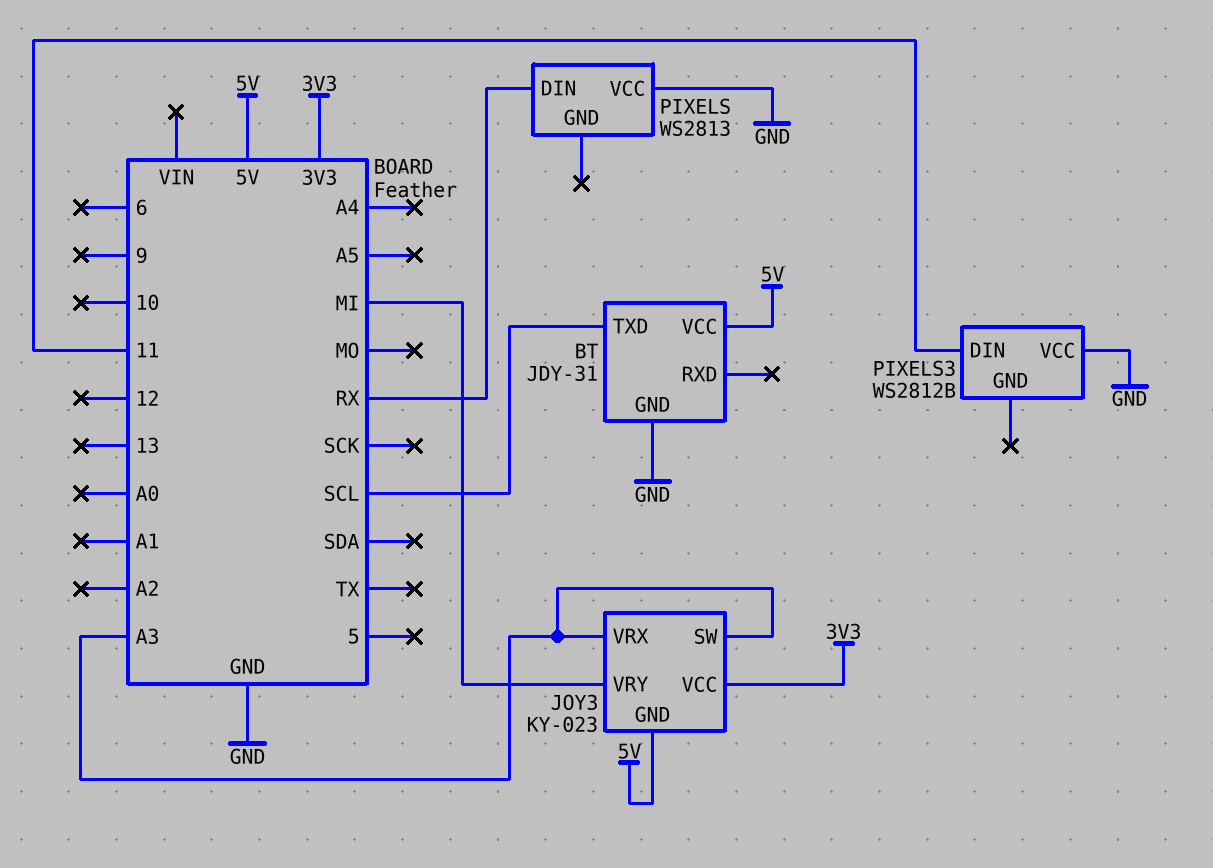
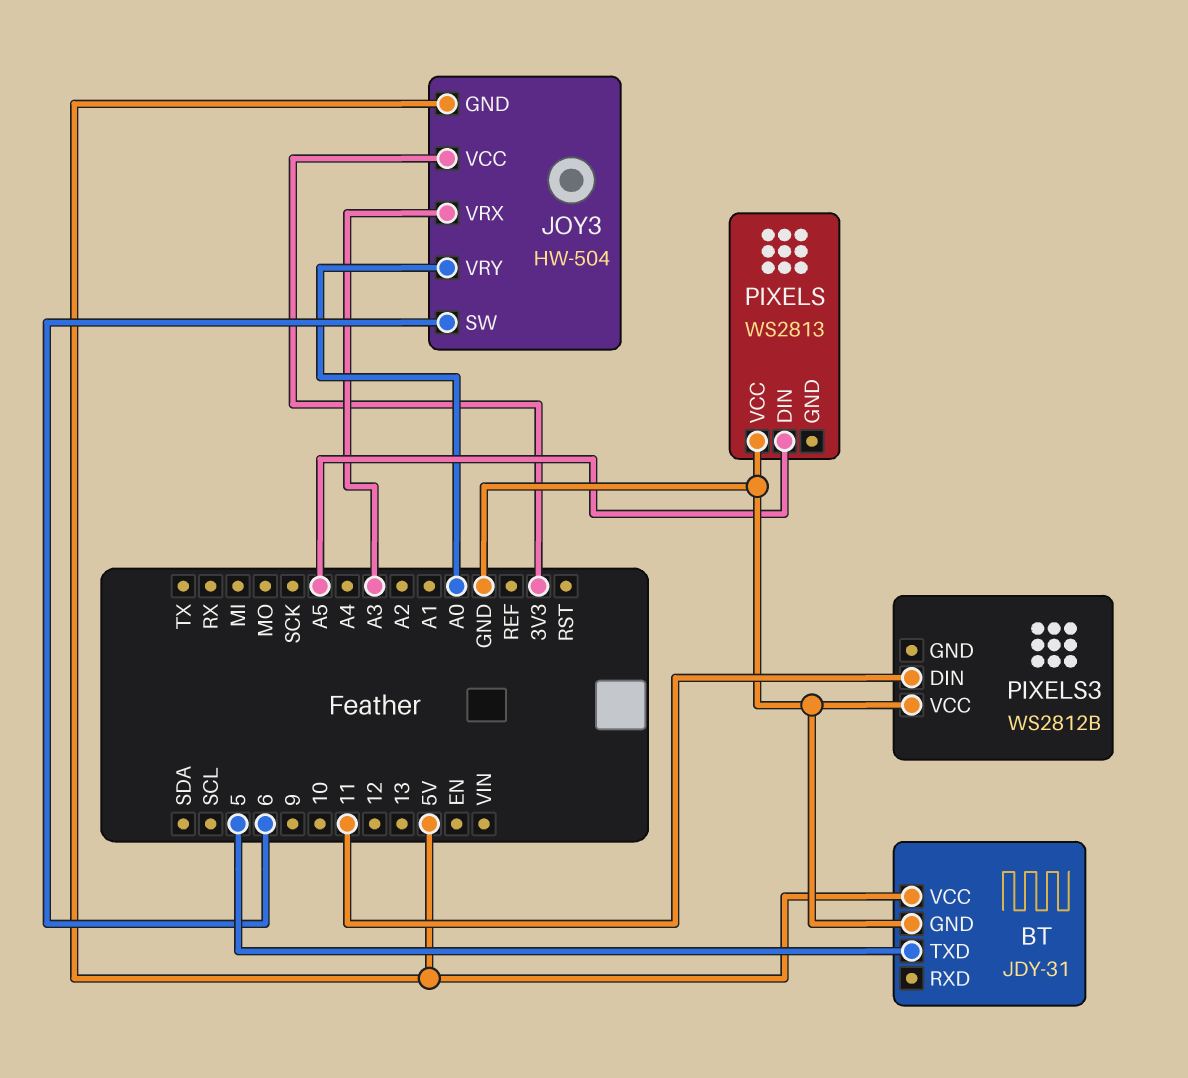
BT pin TXD: SCL -> 5
JOY3: KY-023 -> HW-504
JOY3 pin SW: A3 -> 6
JOY3 pin VRY: MI -> A0
PIXELS pin DIN: RX -> A5

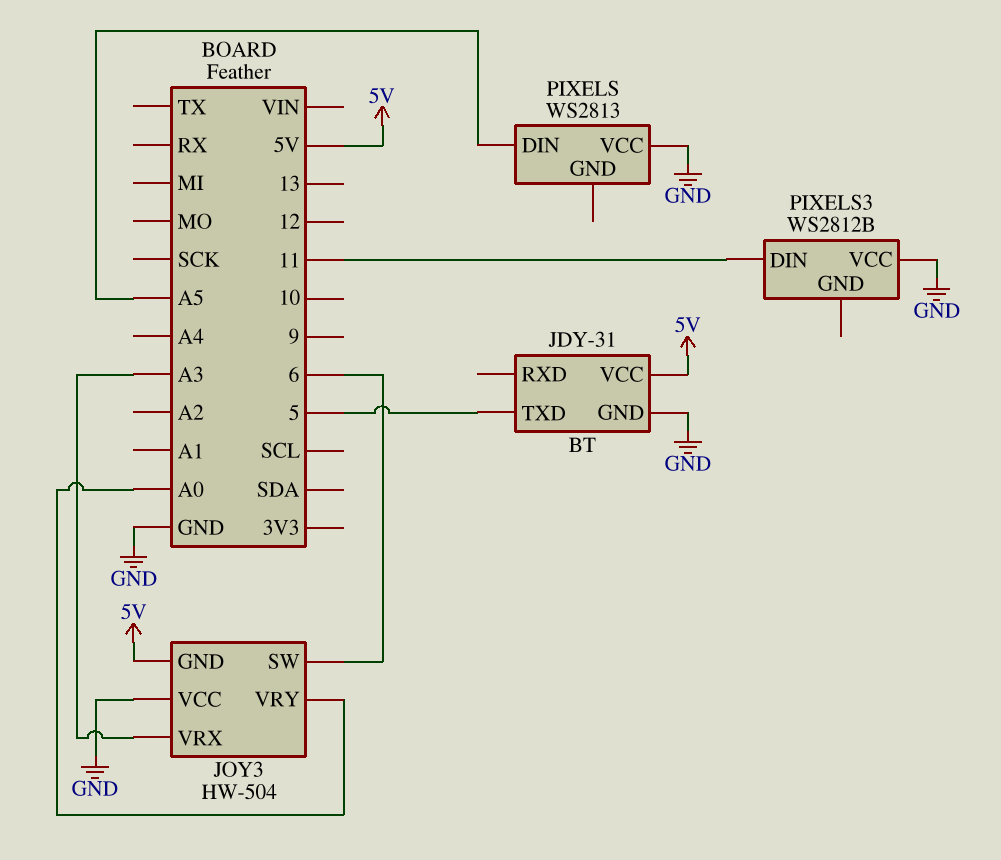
JOY3 pin VCC: 3V3 -> GND

